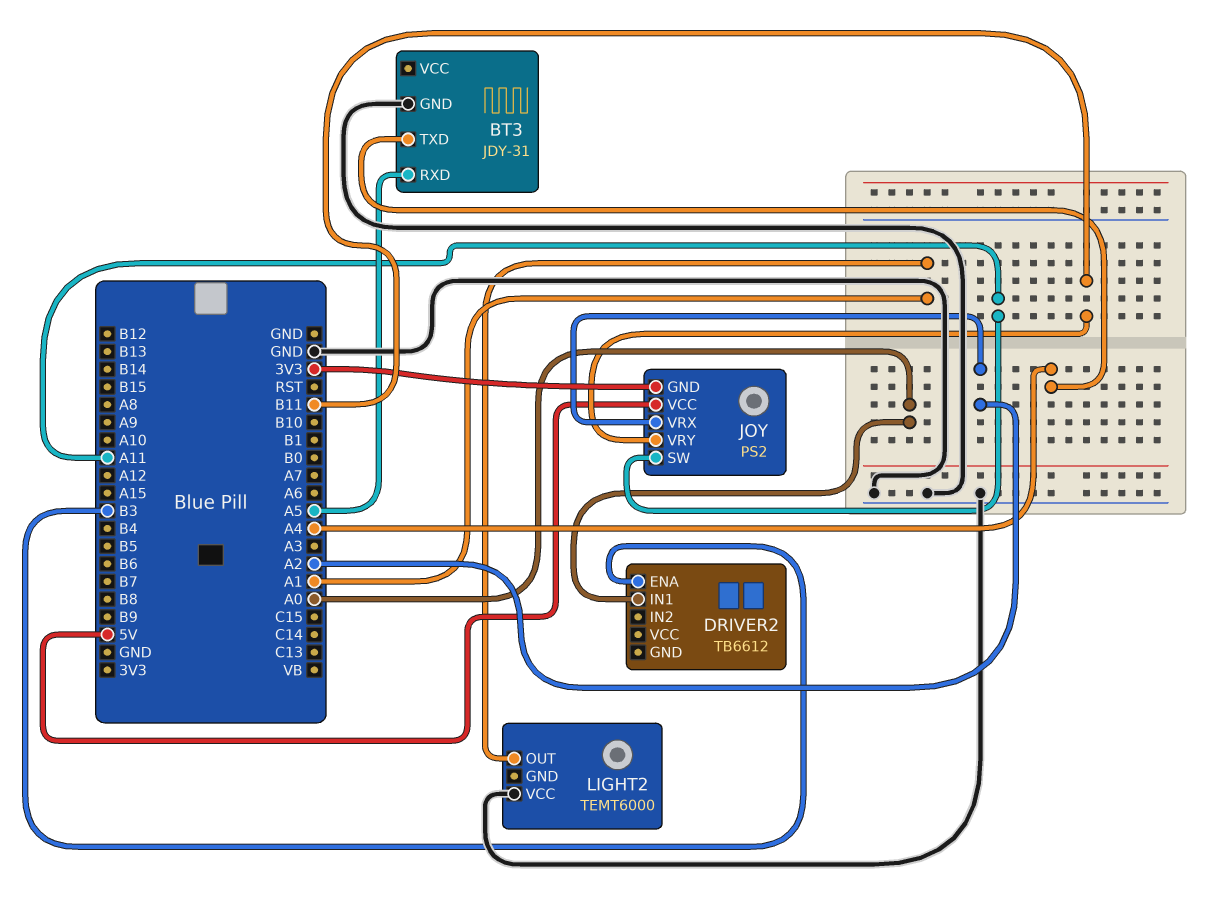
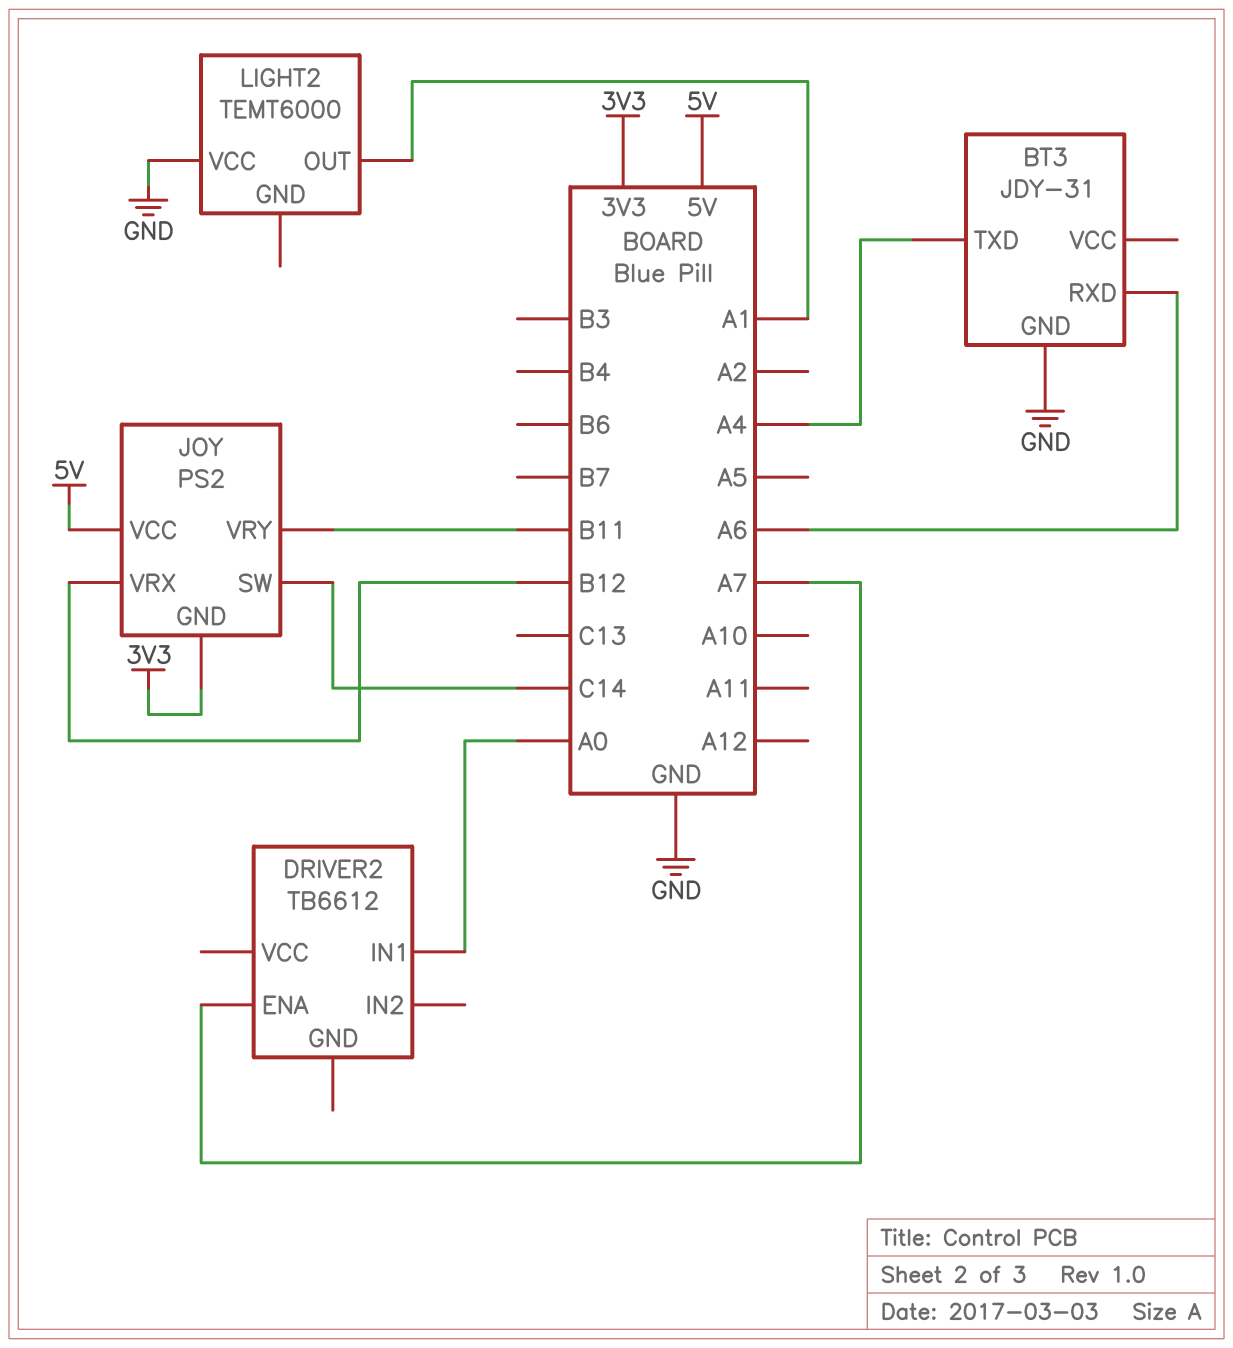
BT3 pin RXD: A5 -> A6
DRIVER2 pin ENA: B3 -> A7
JOY pin SW: A11 -> C14
JOY pin VRX: A2 -> B12

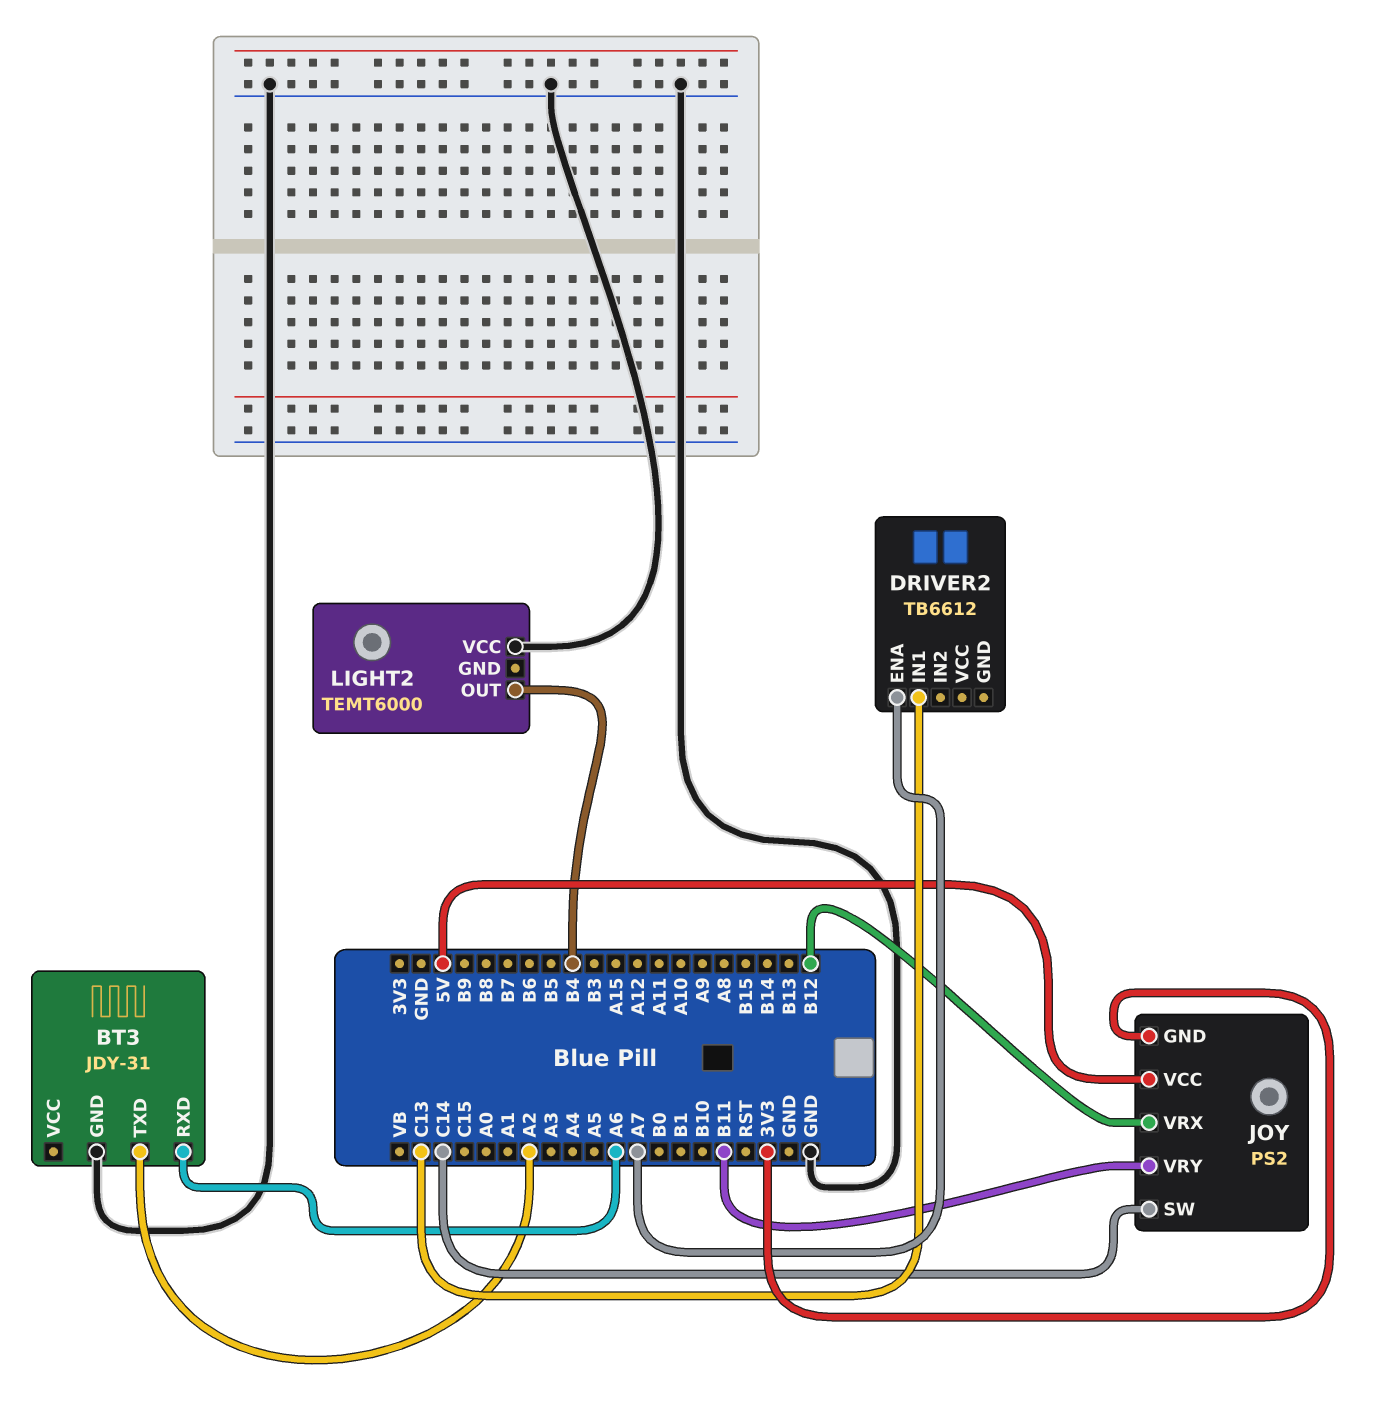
BT3 pin TXD: A4 -> A2
DRIVER2 pin IN1: A0 -> C13
LIGHT2 pin OUT: A1 -> B4

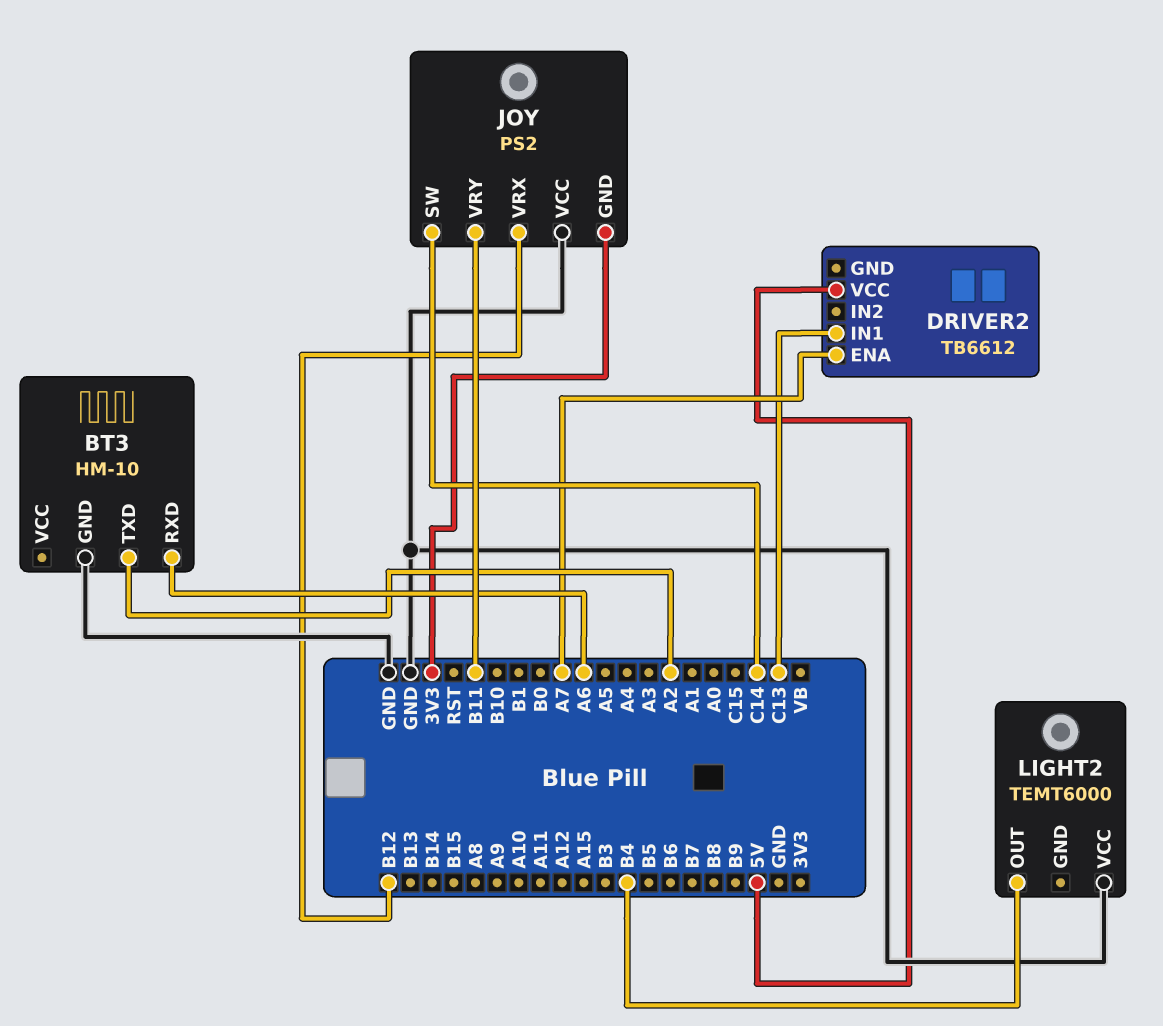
BT3: JDY-31 -> HM-10
DRIVER2 pin VCC: none -> 5V
JOY pin VCC: 5V -> GND

